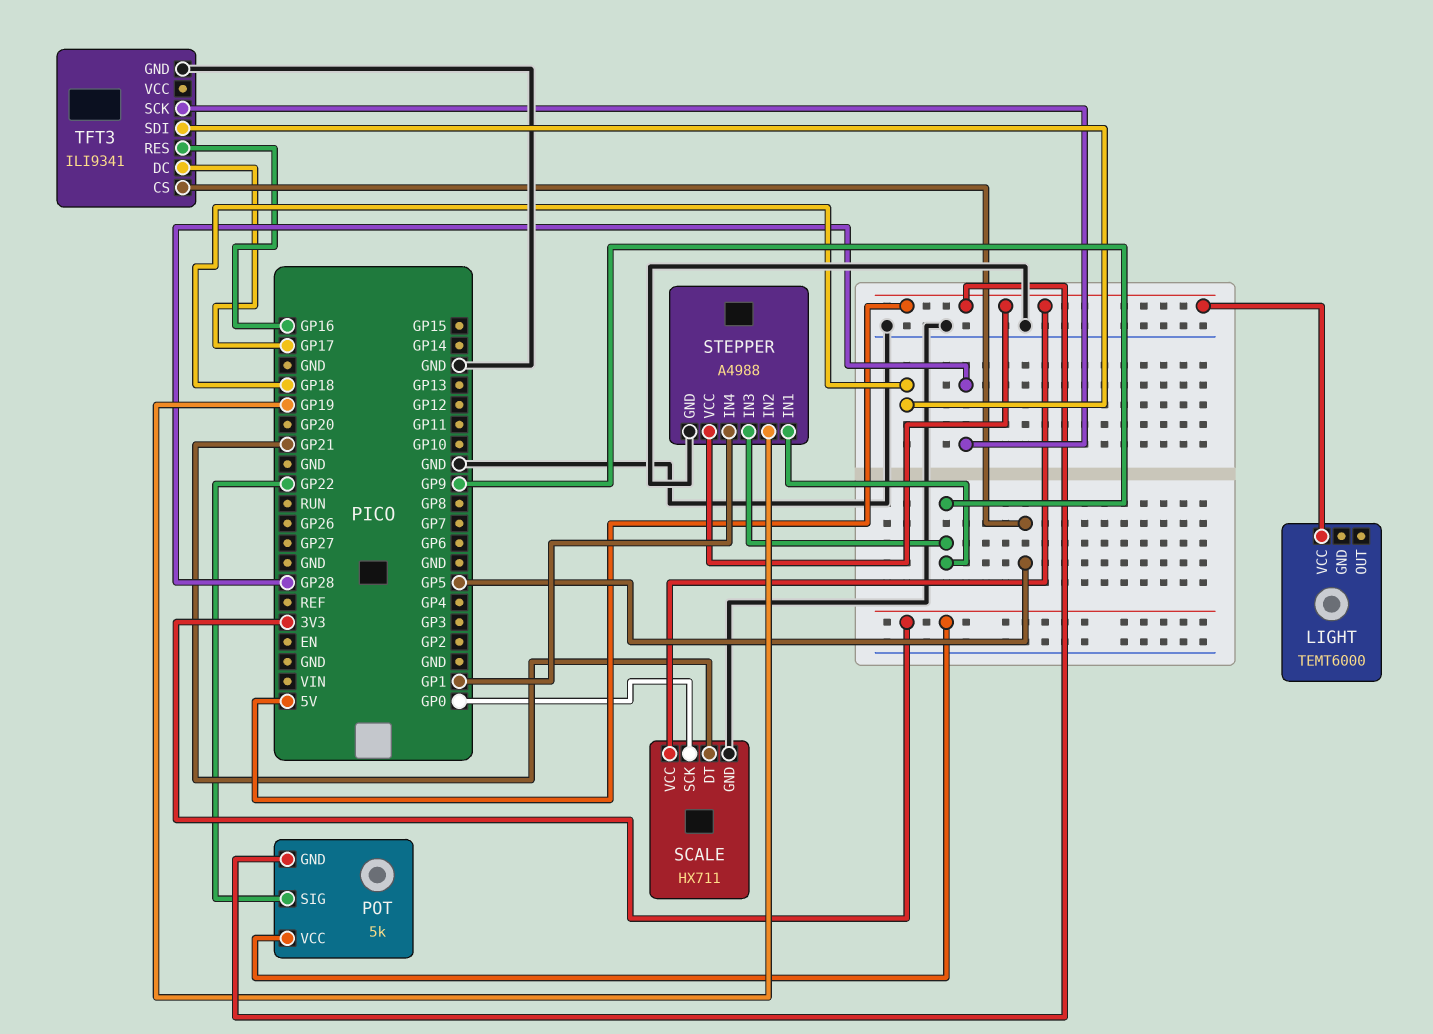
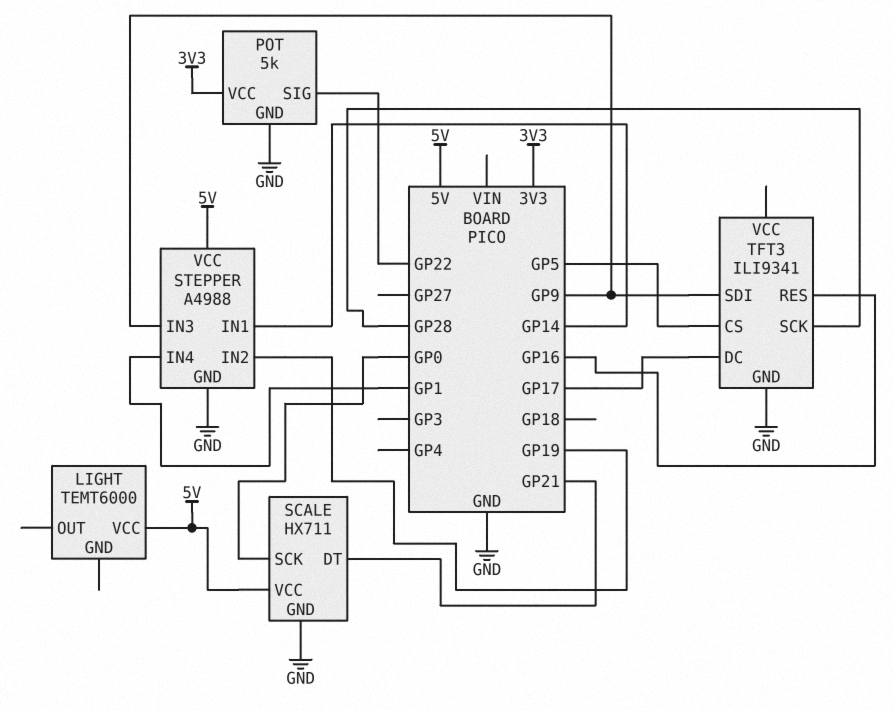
POT pin GND: 5V -> GND
STEPPER pin IN1: GP9 -> GP14
TFT3 pin SDI: GP18 -> GP9

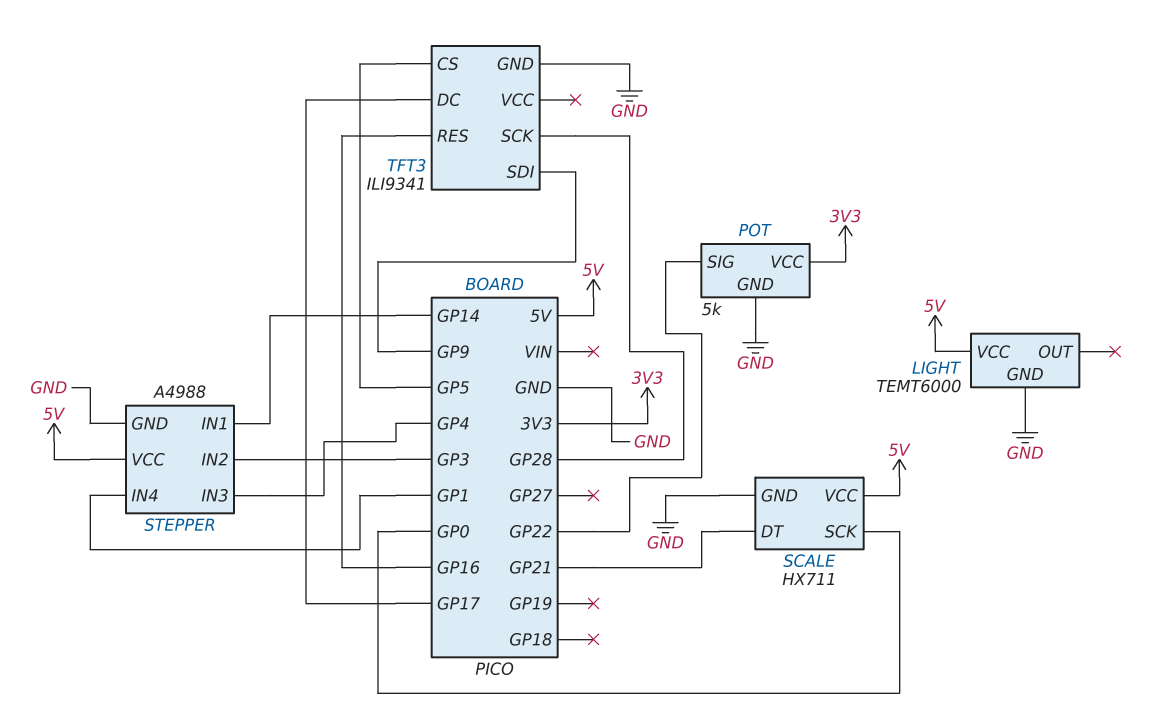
LIGHT pin GND: none -> GND
STEPPER pin IN2: GP19 -> GP3
STEPPER pin IN3: GP9 -> GP4

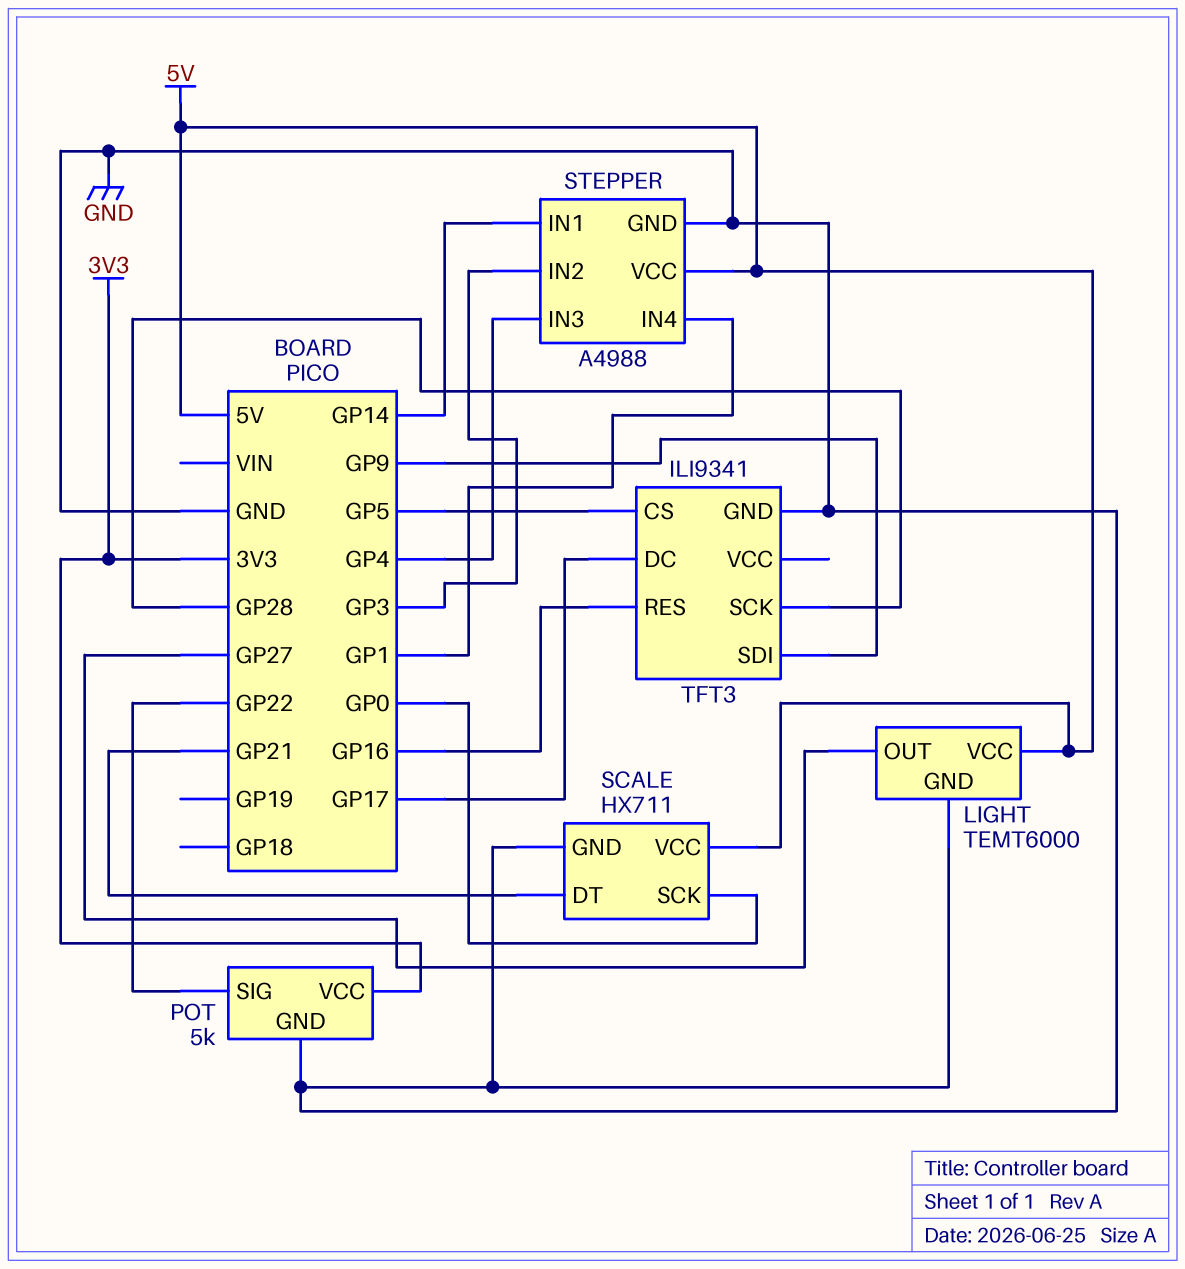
LIGHT pin OUT: none -> GP27

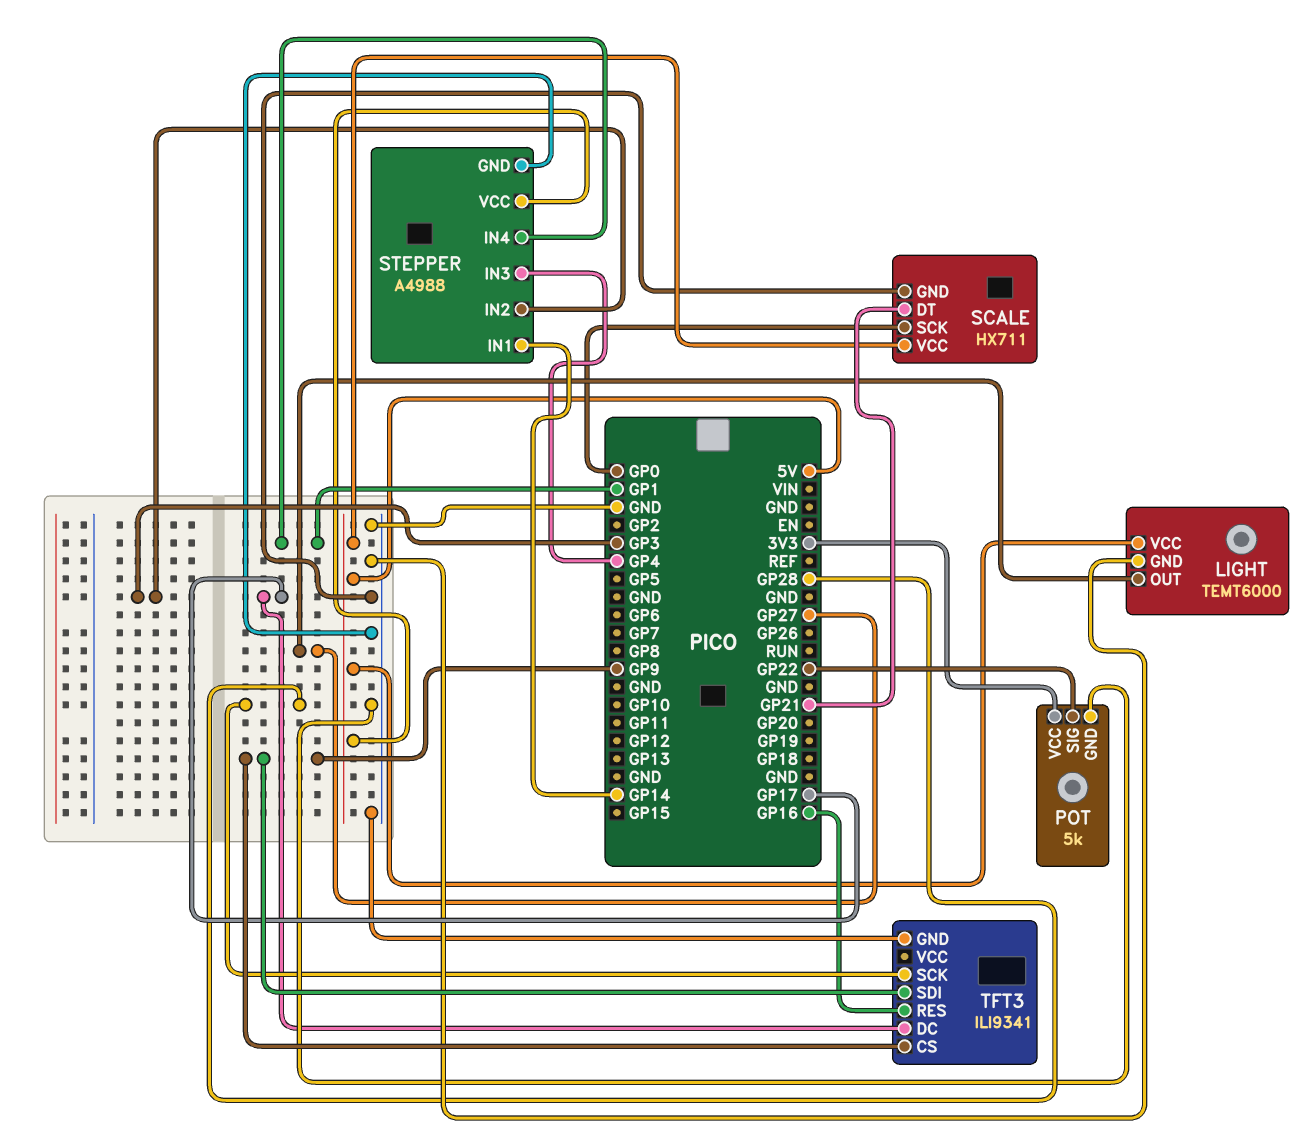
TFT3 pin CS: GP5 -> GP9

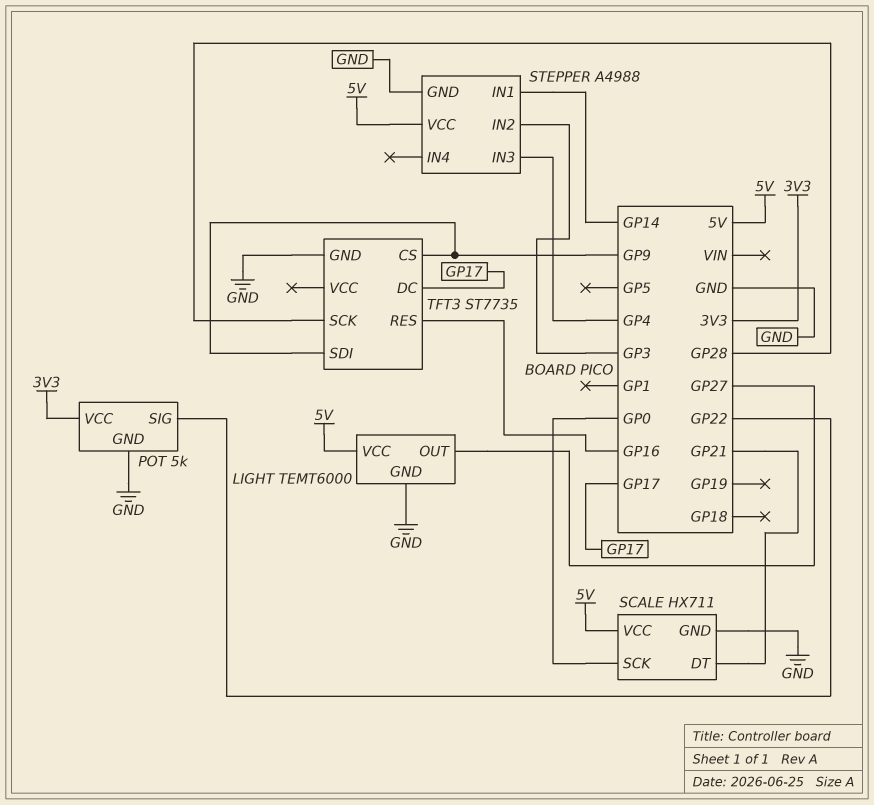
STEPPER pin IN4: GP1 -> none
TFT3: ILI9341 -> ST7735

